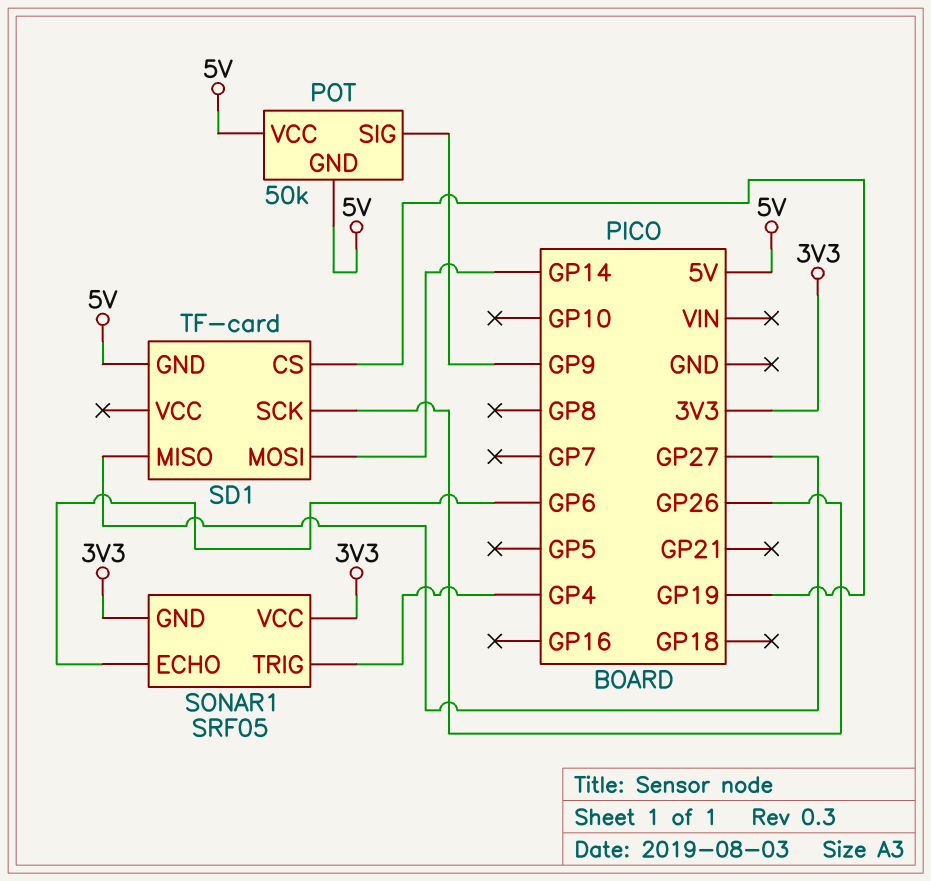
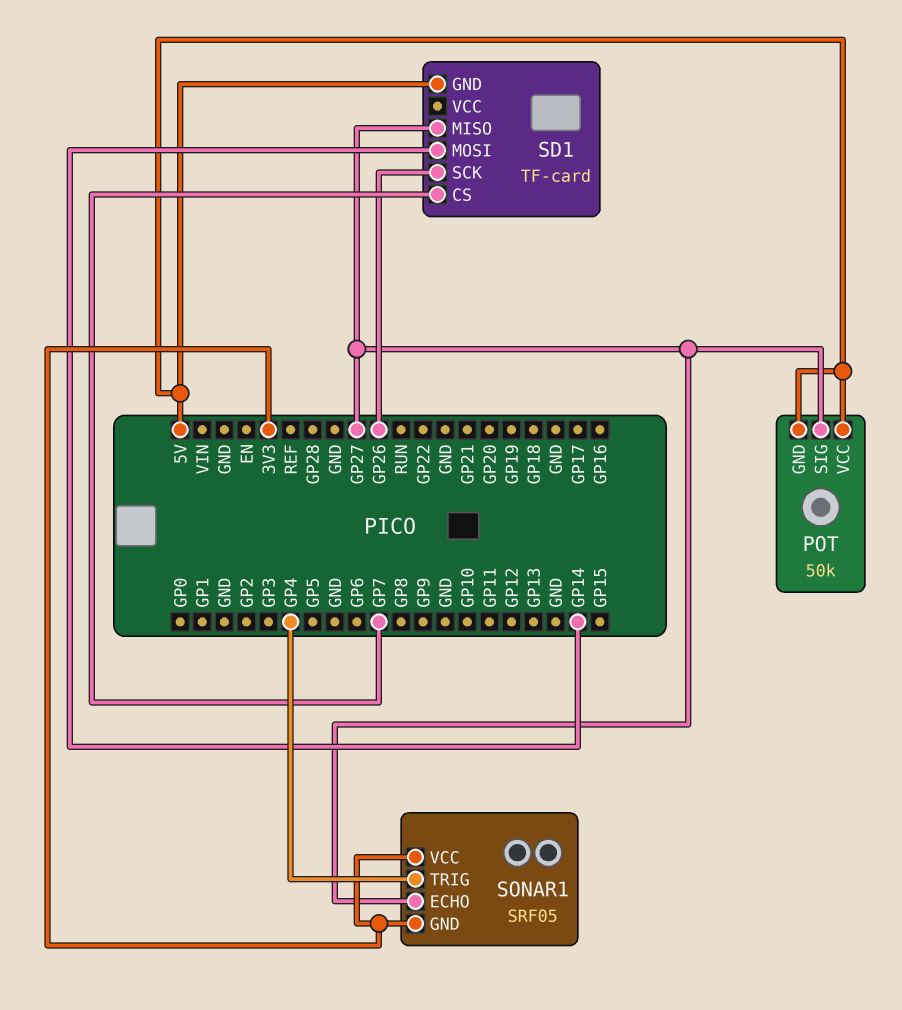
POT pin SIG: GP9 -> GP27
SD1 pin CS: GP19 -> GP7
SONAR1 pin ECHO: GP6 -> GP27

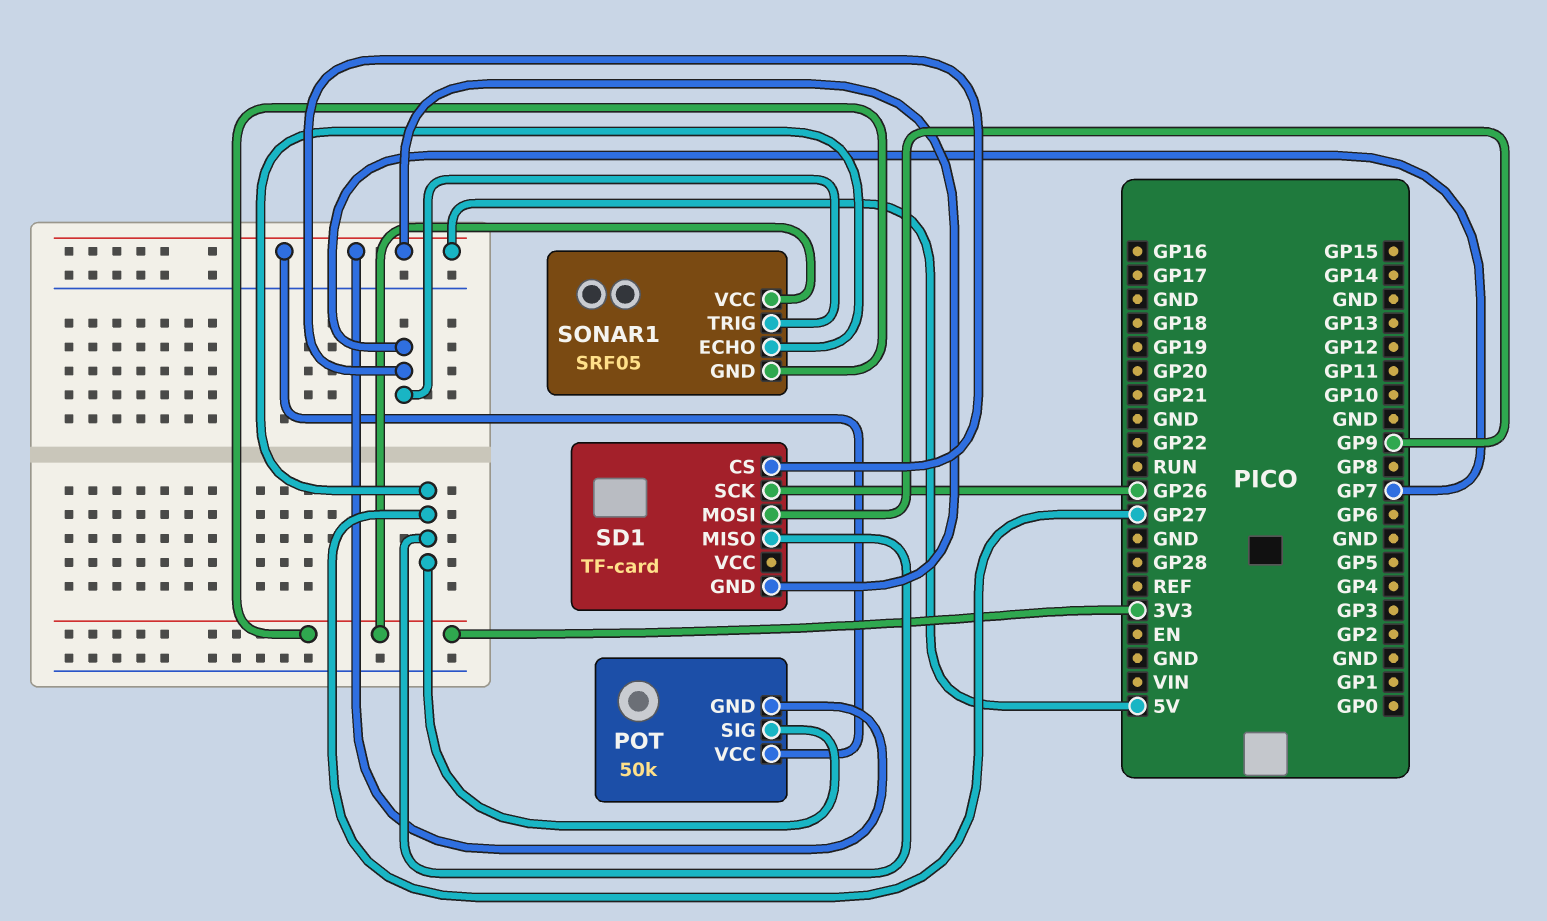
SD1 pin MOSI: GP14 -> GP9
SONAR1 pin TRIG: GP4 -> GP7

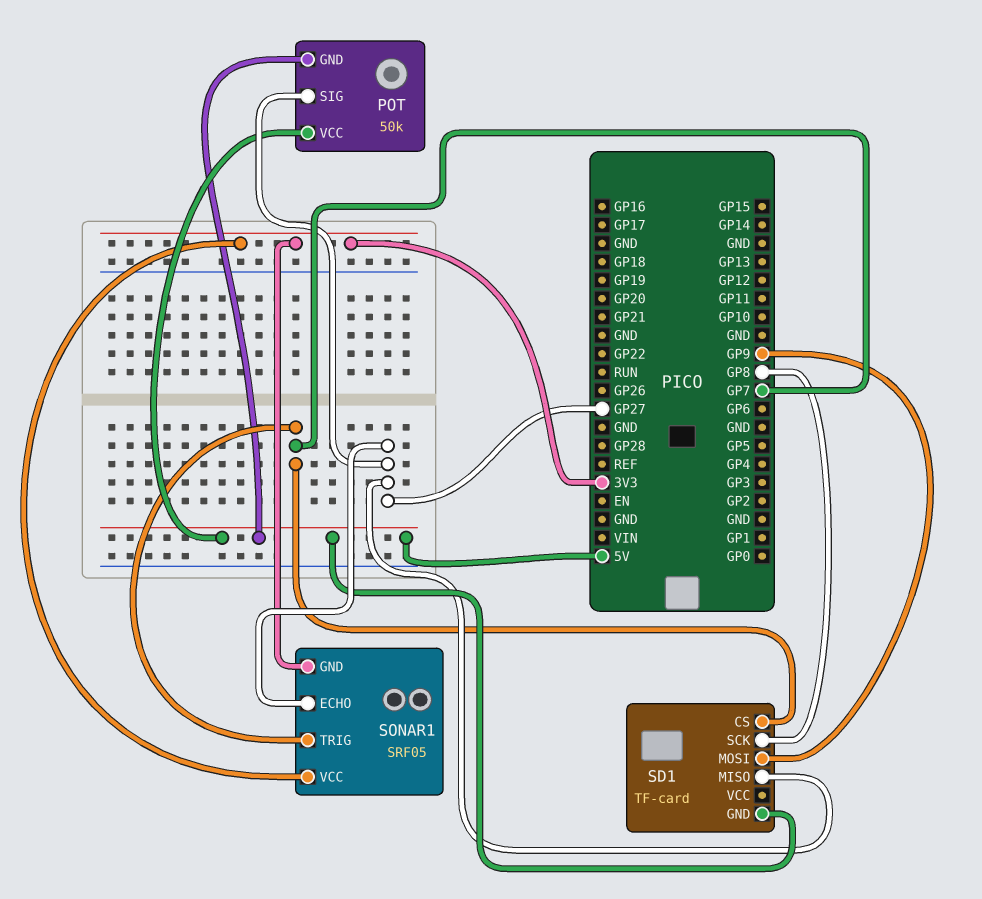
SD1 pin SCK: GP26 -> GP8

